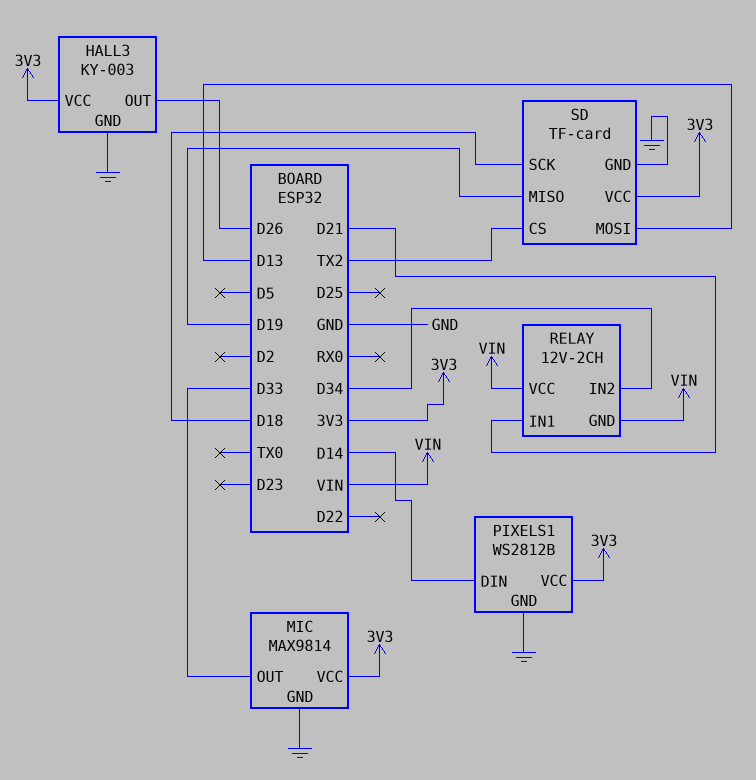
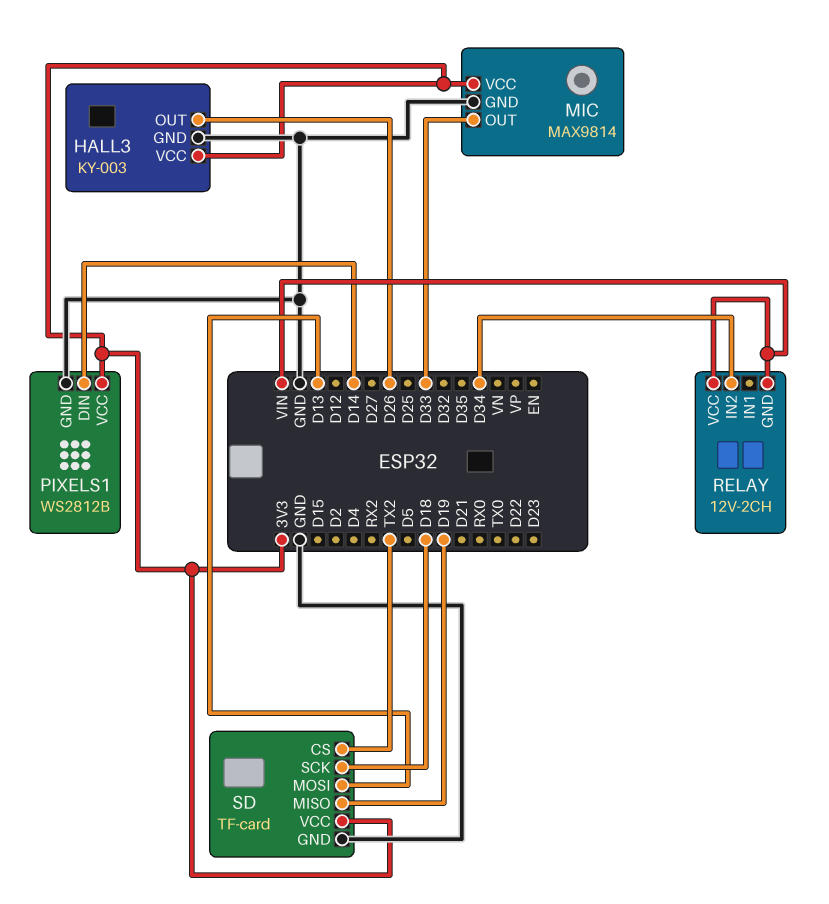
RELAY pin IN1: D21 -> none

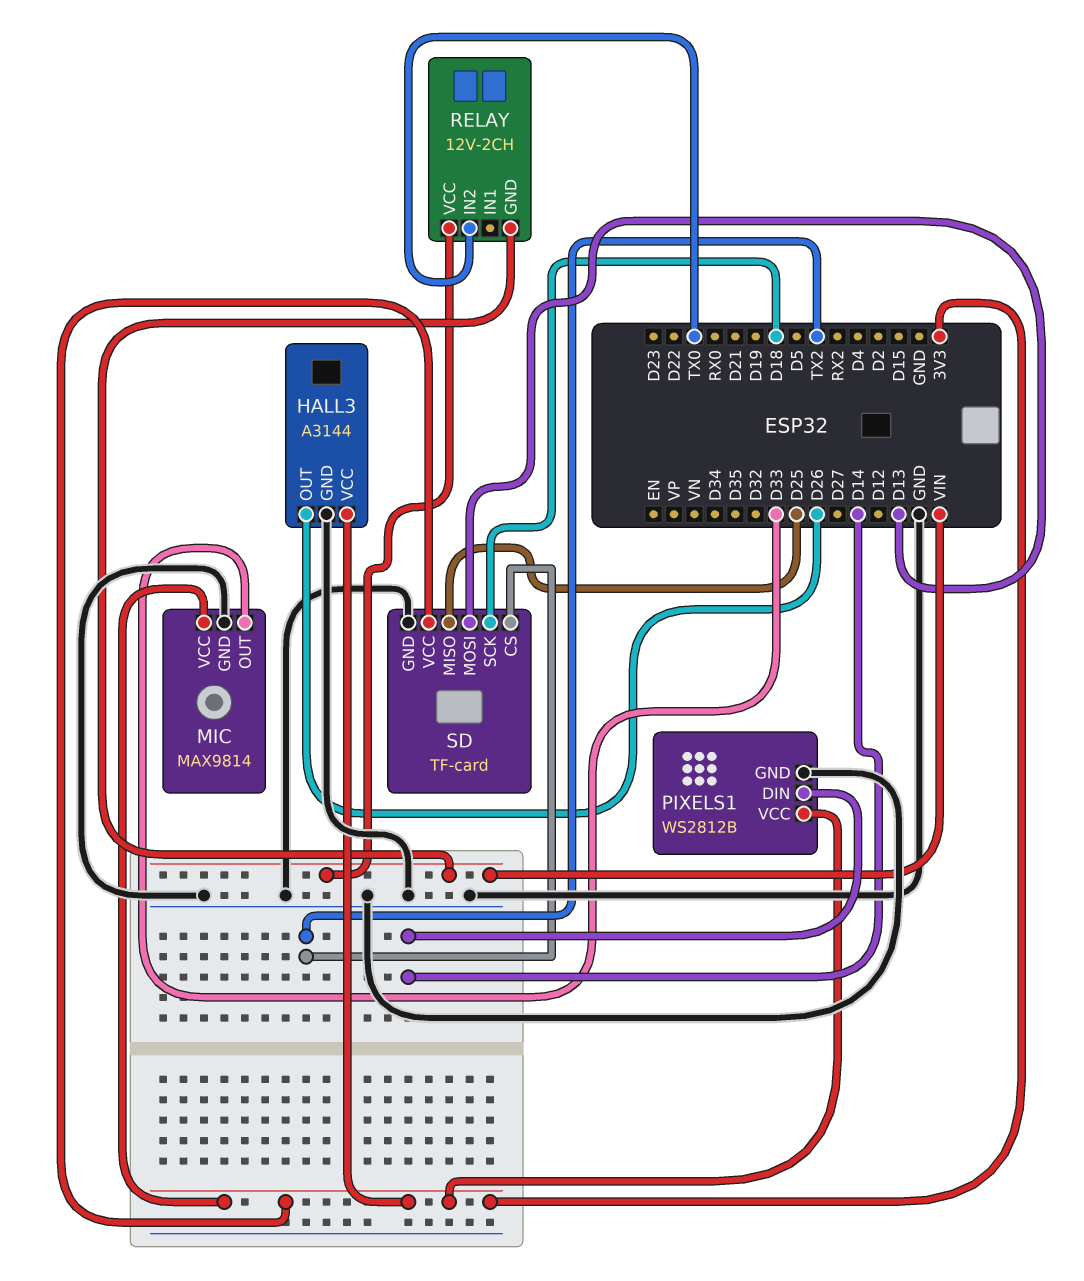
HALL3: KY-003 -> A3144
RELAY pin IN2: D34 -> TX0
SD pin MISO: D19 -> D25

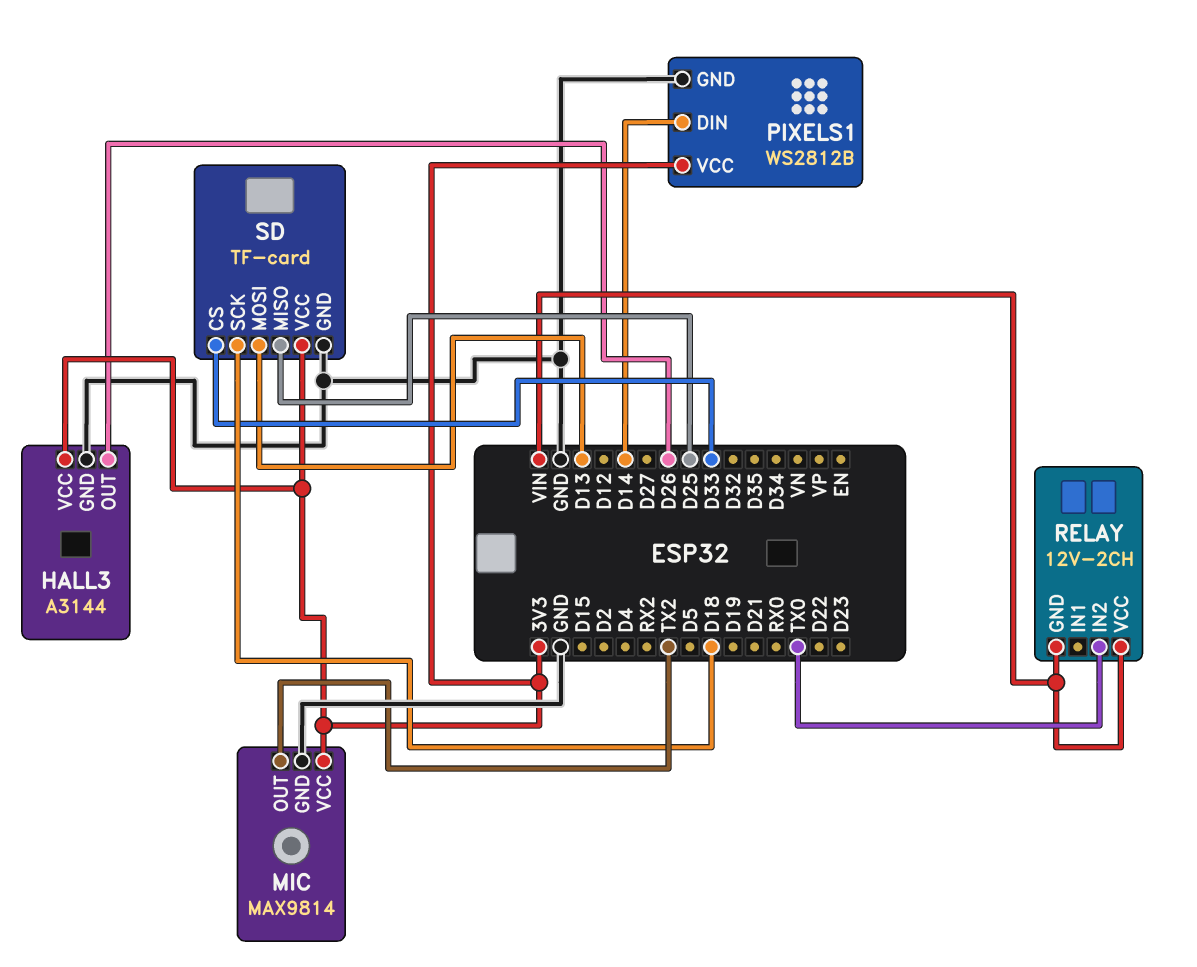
MIC pin OUT: D33 -> TX2
SD pin CS: TX2 -> D33

